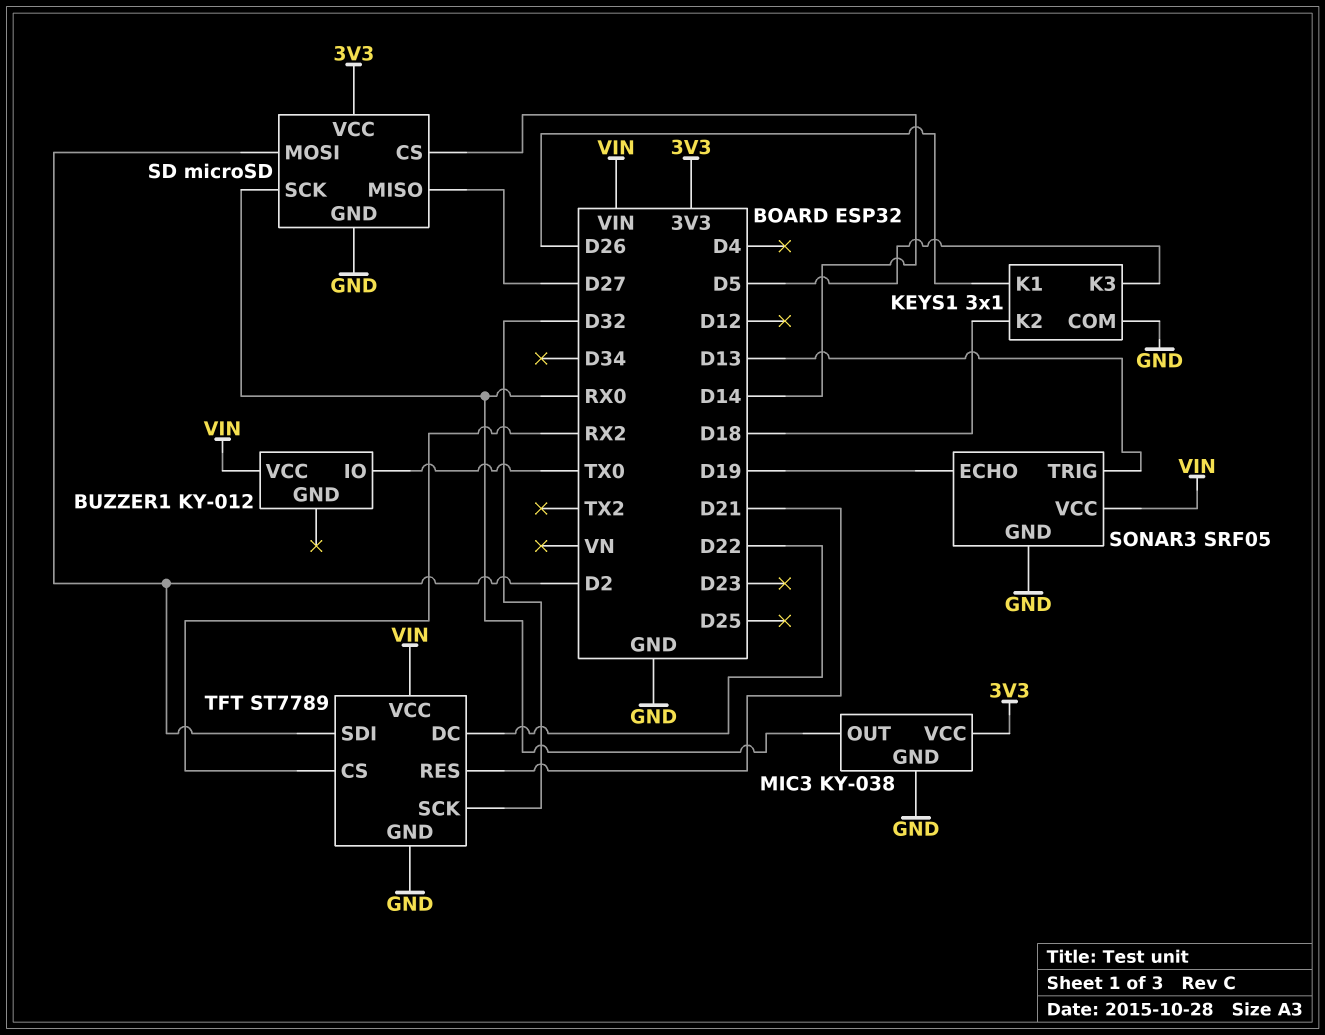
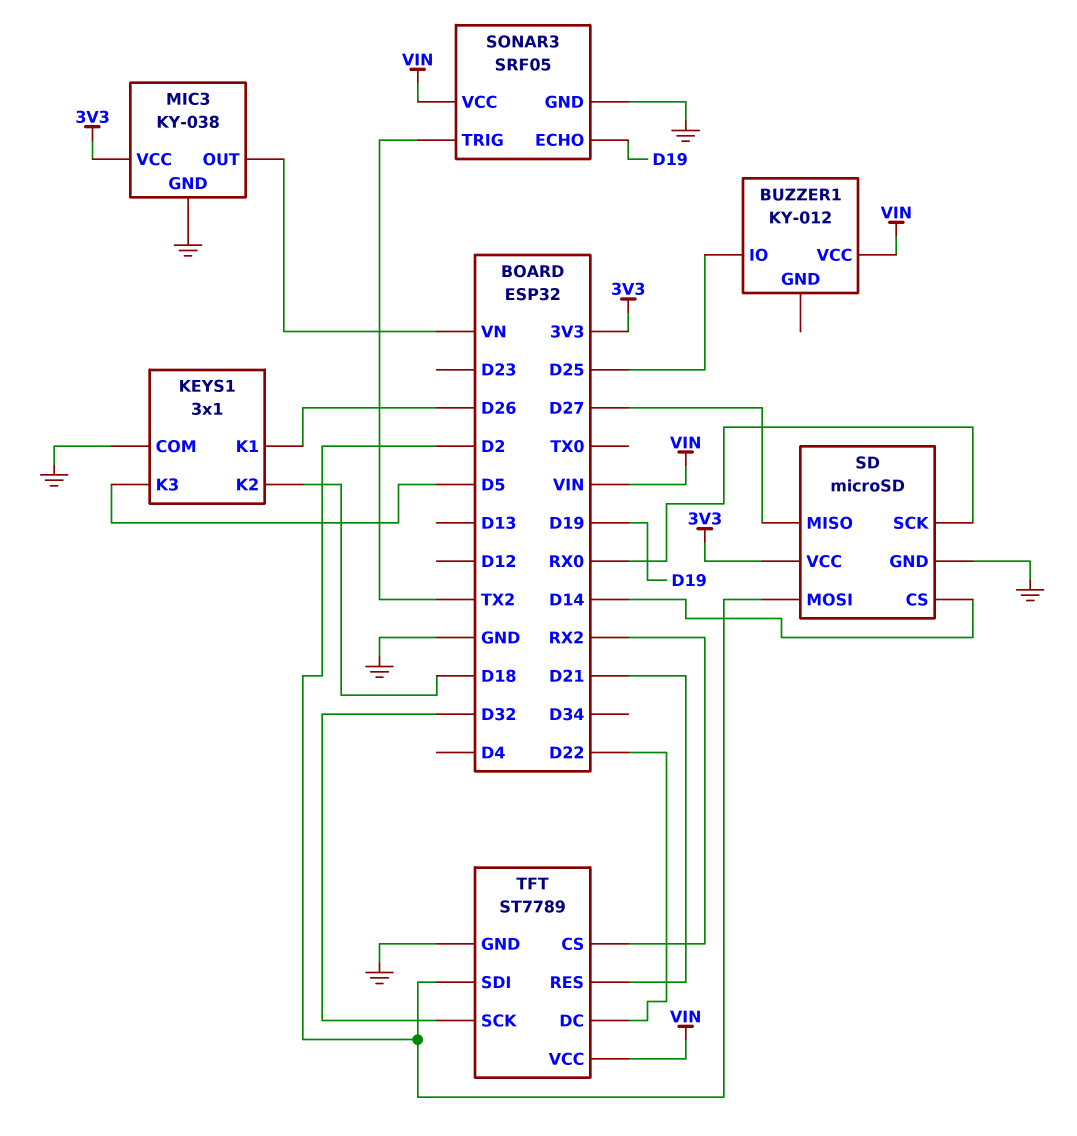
BUZZER1 pin IO: TX0 -> D25
MIC3 pin OUT: RX0 -> VN
SONAR3 pin TRIG: D13 -> TX2

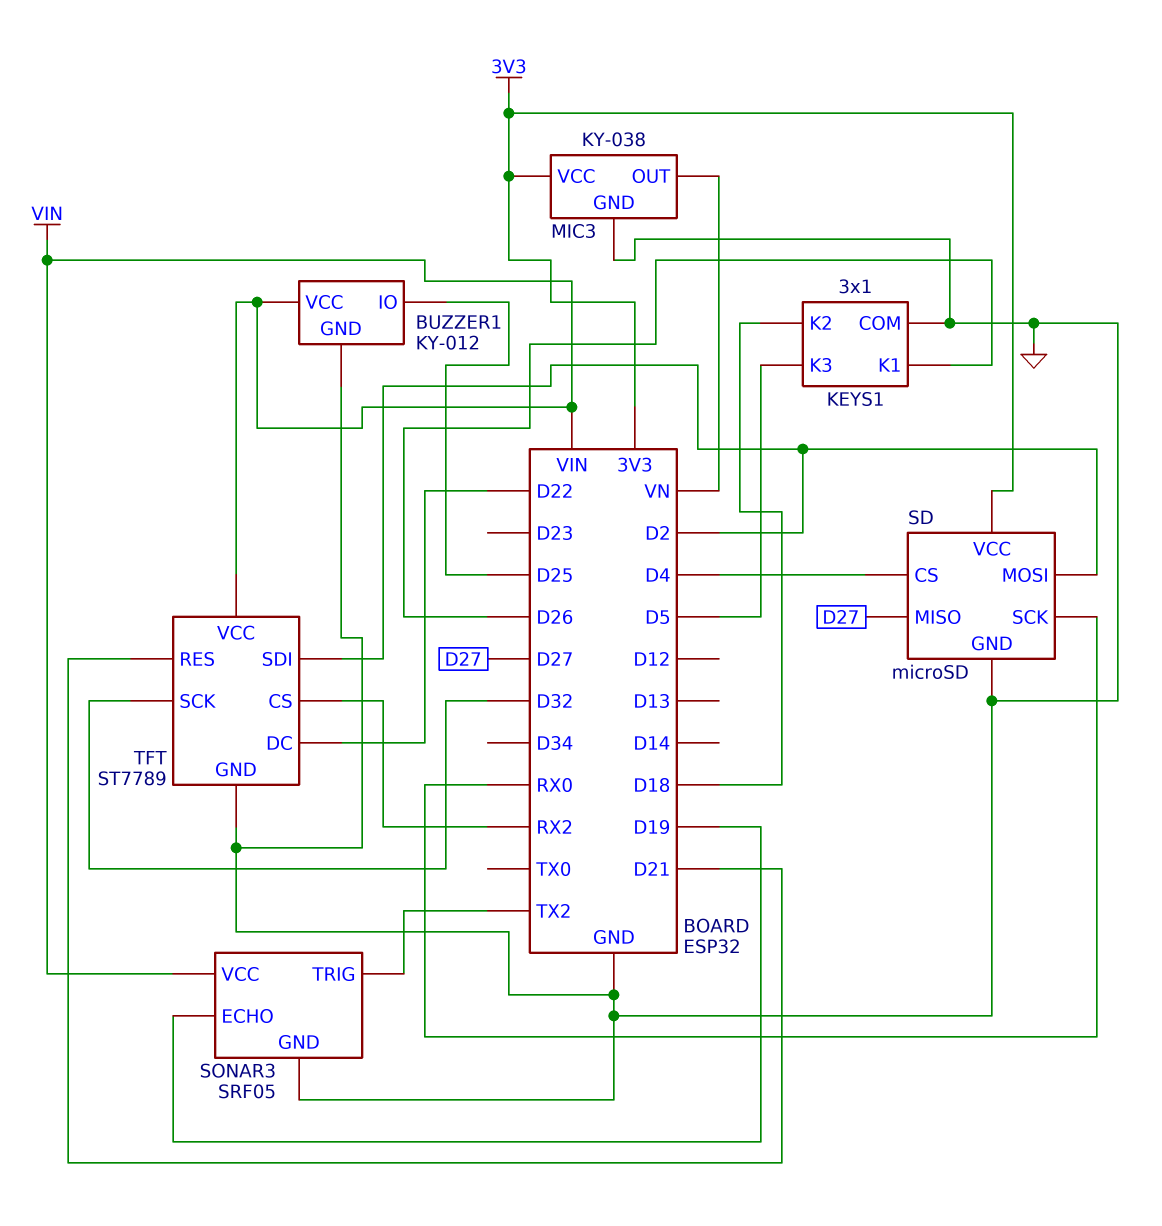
BUZZER1 pin GND: none -> GND
SD pin CS: D14 -> D4

